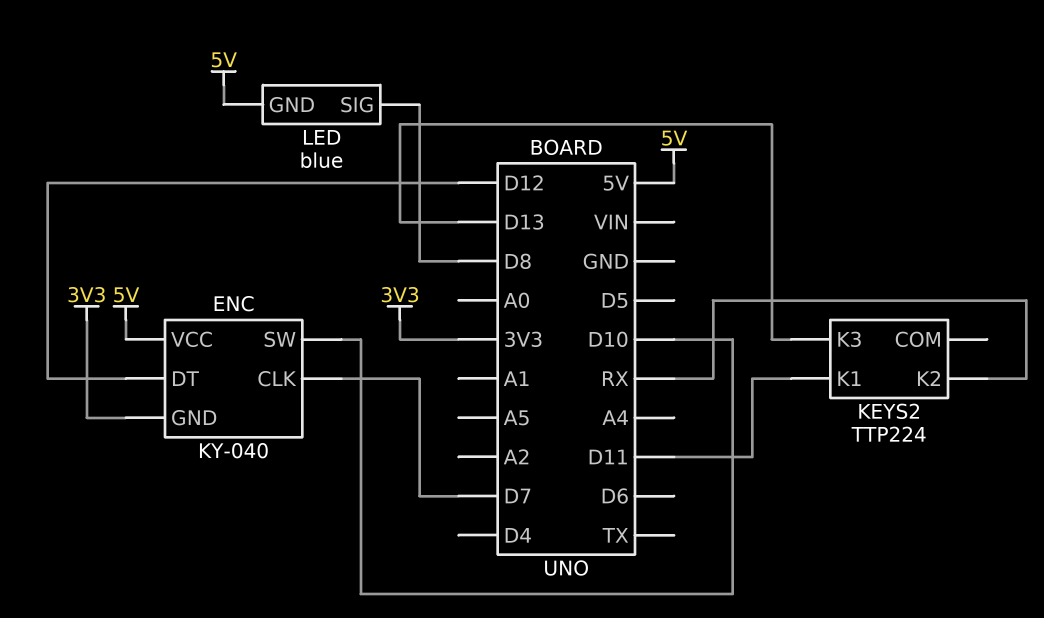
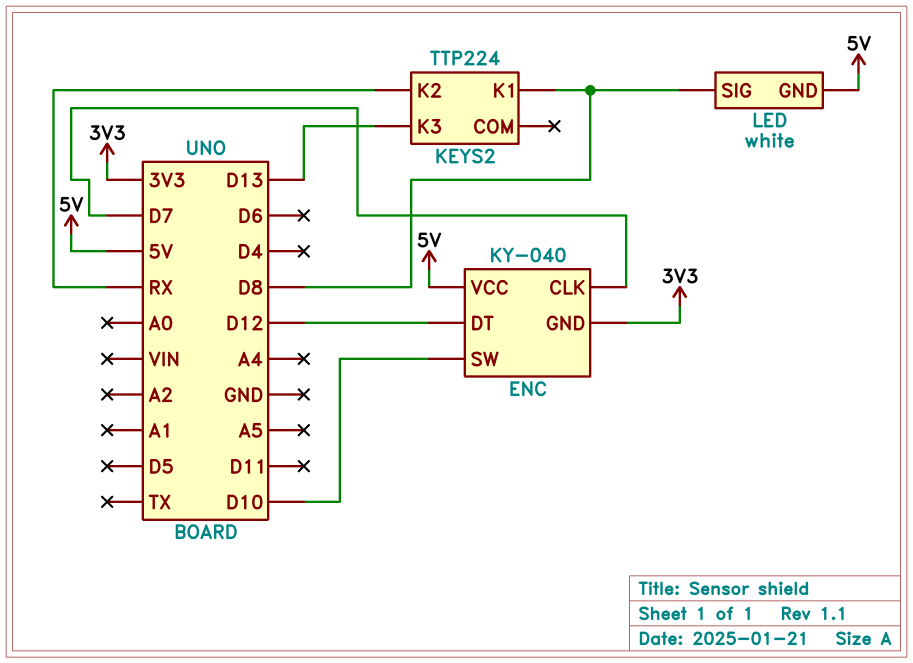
KEYS2 pin K1: D11 -> D8
LED: blue -> white

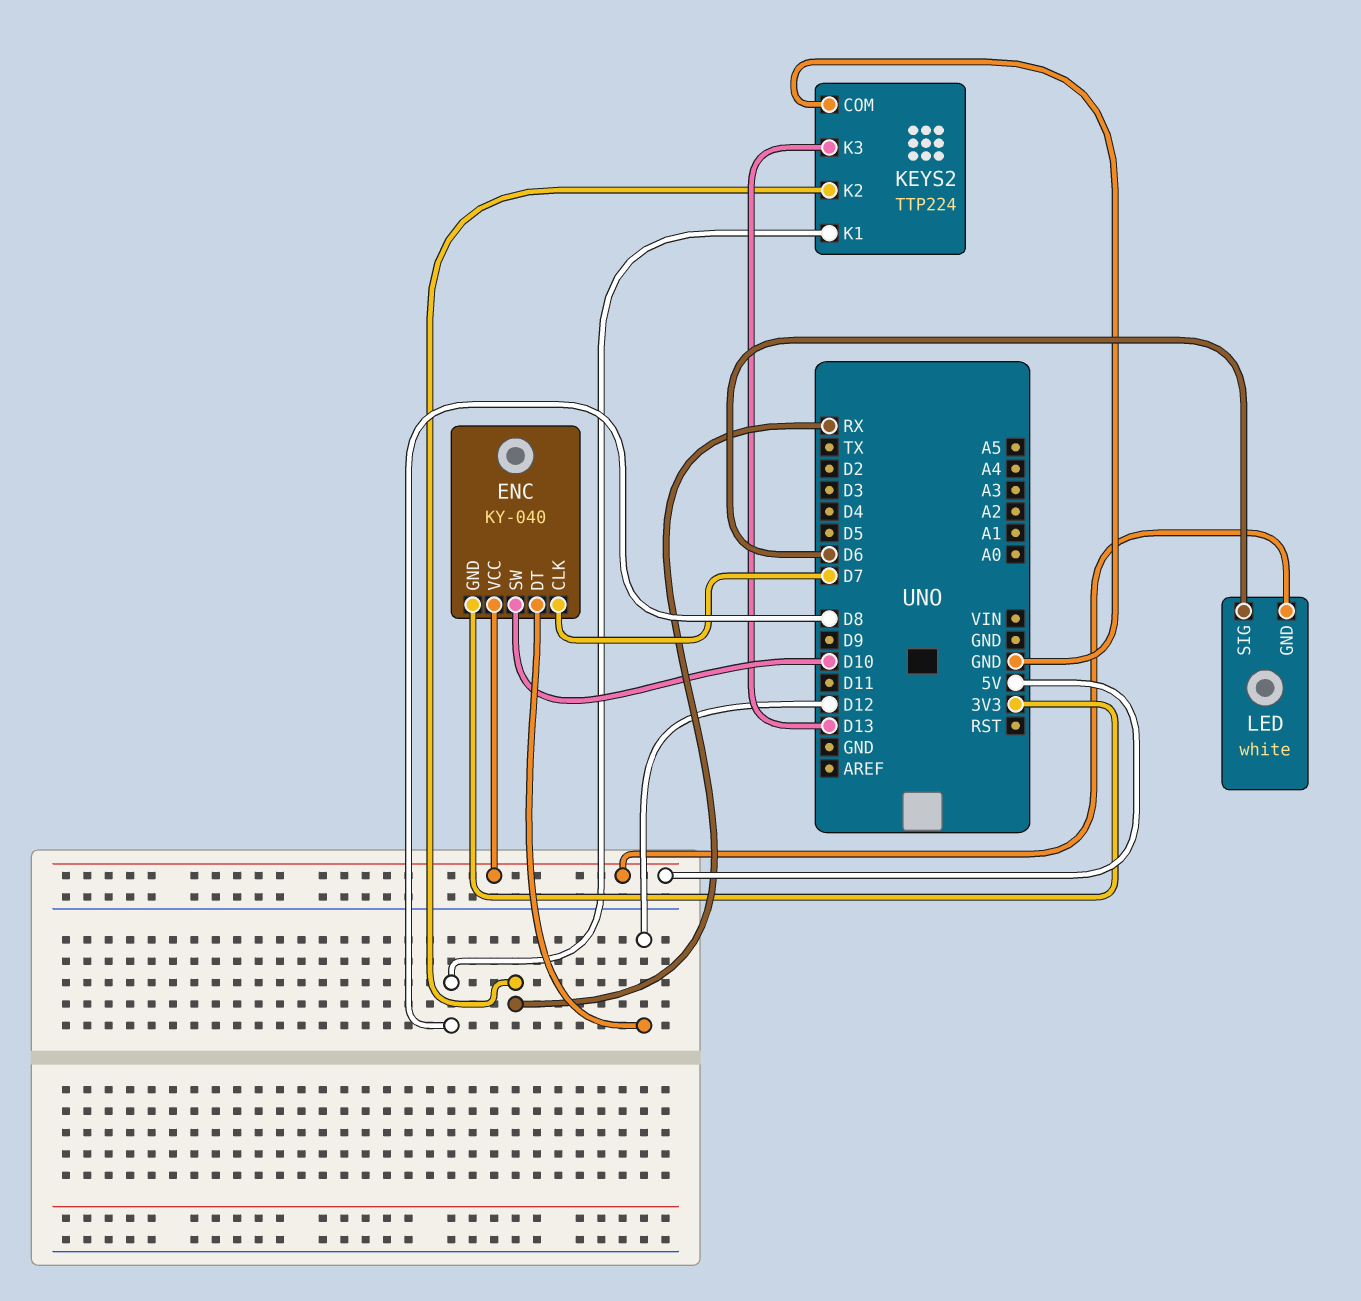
KEYS2 pin COM: none -> GND
LED pin SIG: D8 -> D6

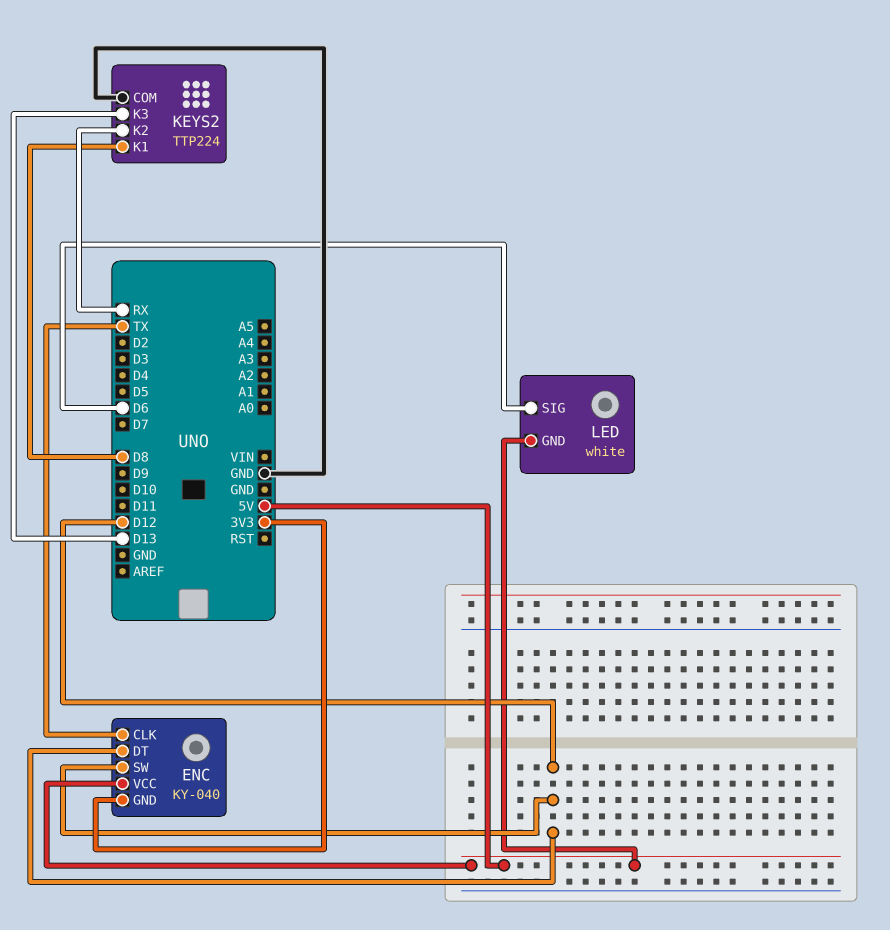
ENC pin CLK: D7 -> TX
ENC pin SW: D10 -> D12

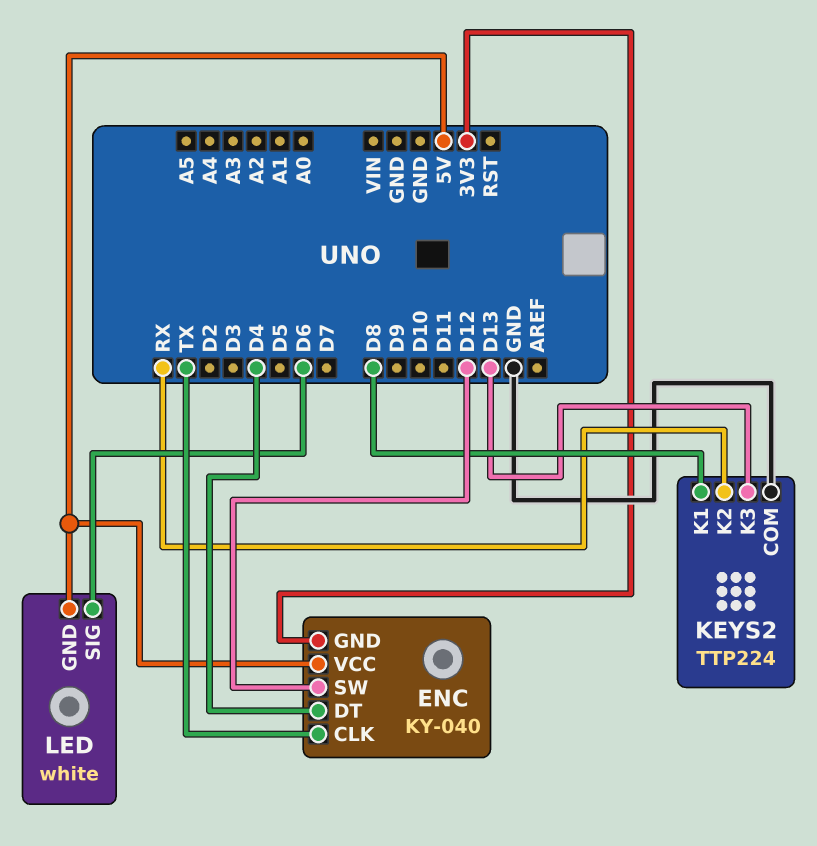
ENC pin DT: D12 -> D4

